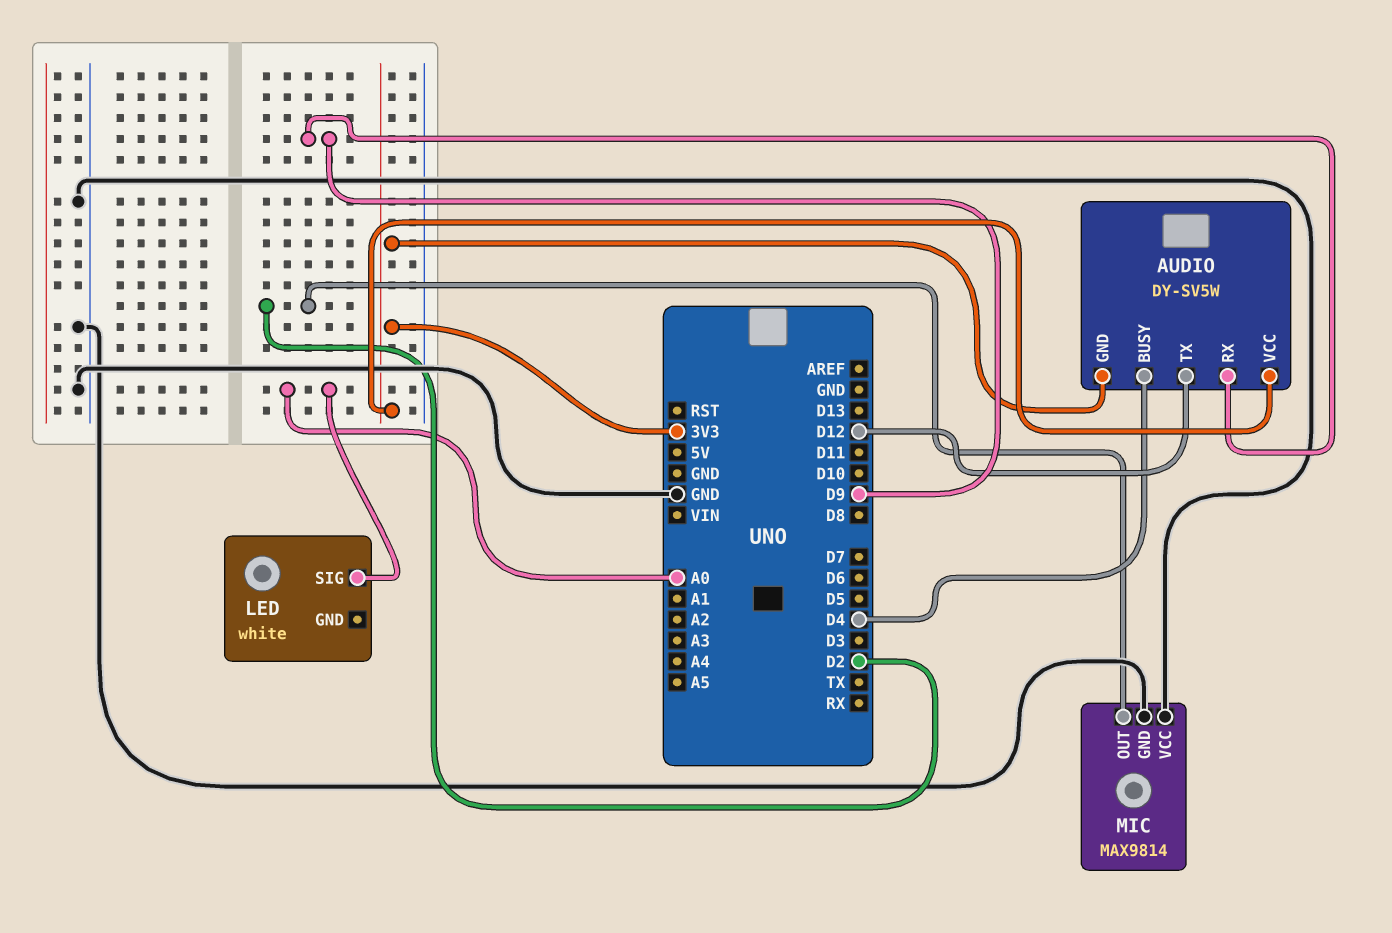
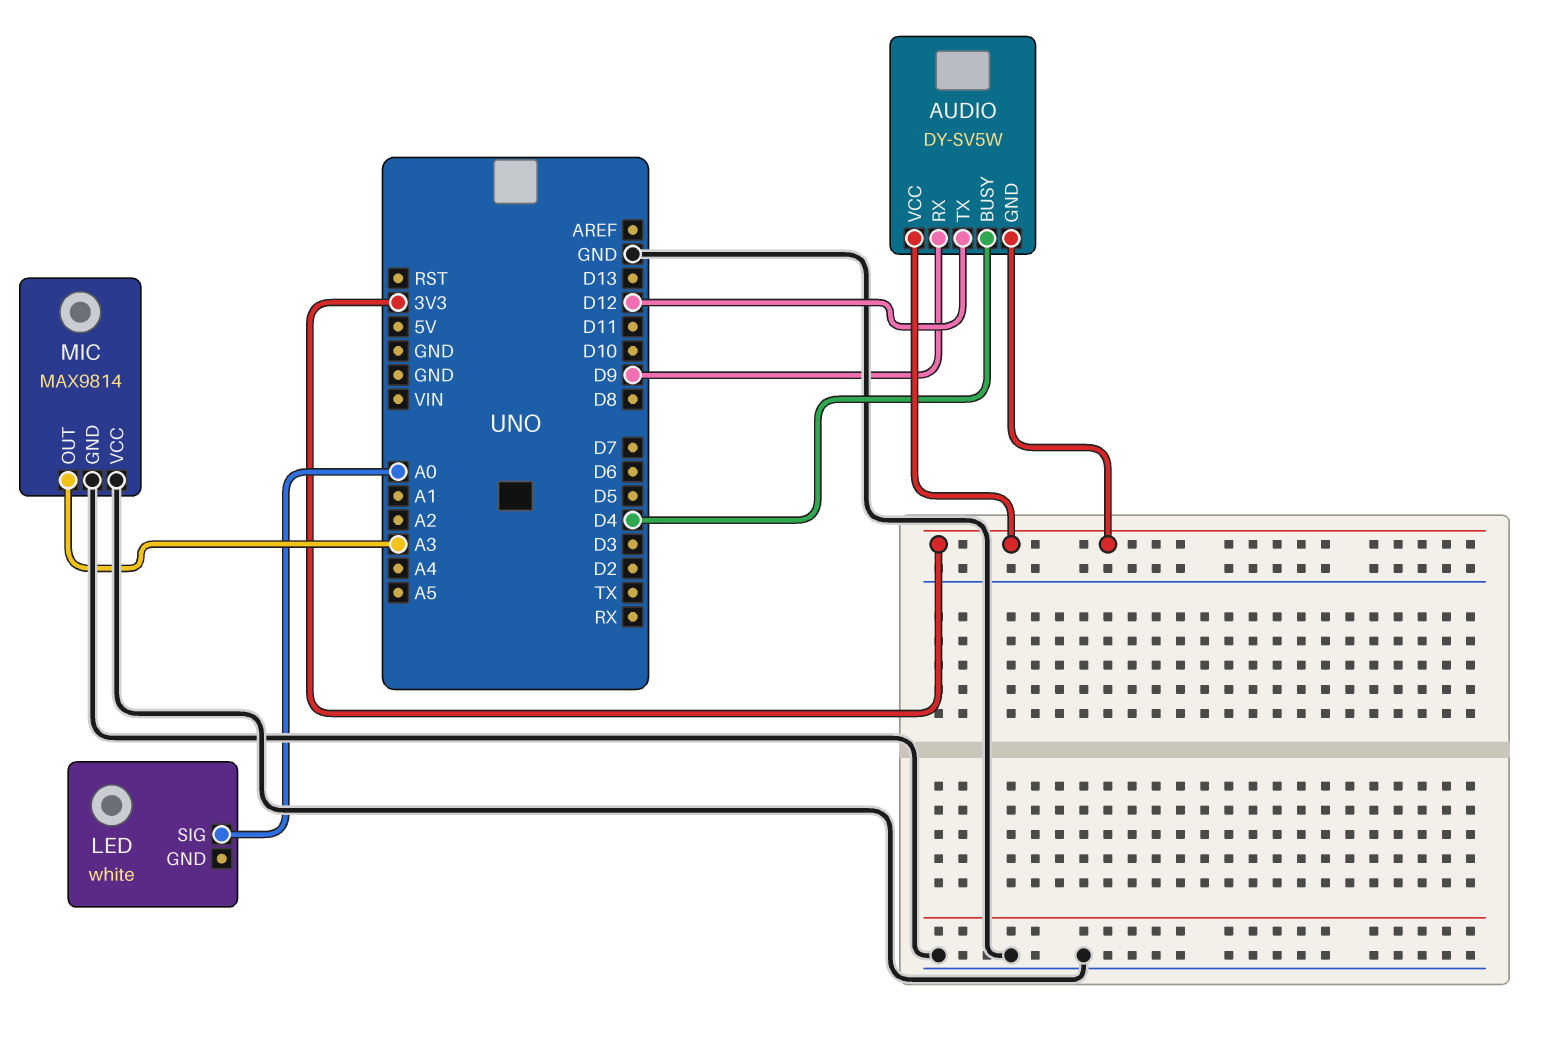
MIC pin OUT: D2 -> A3

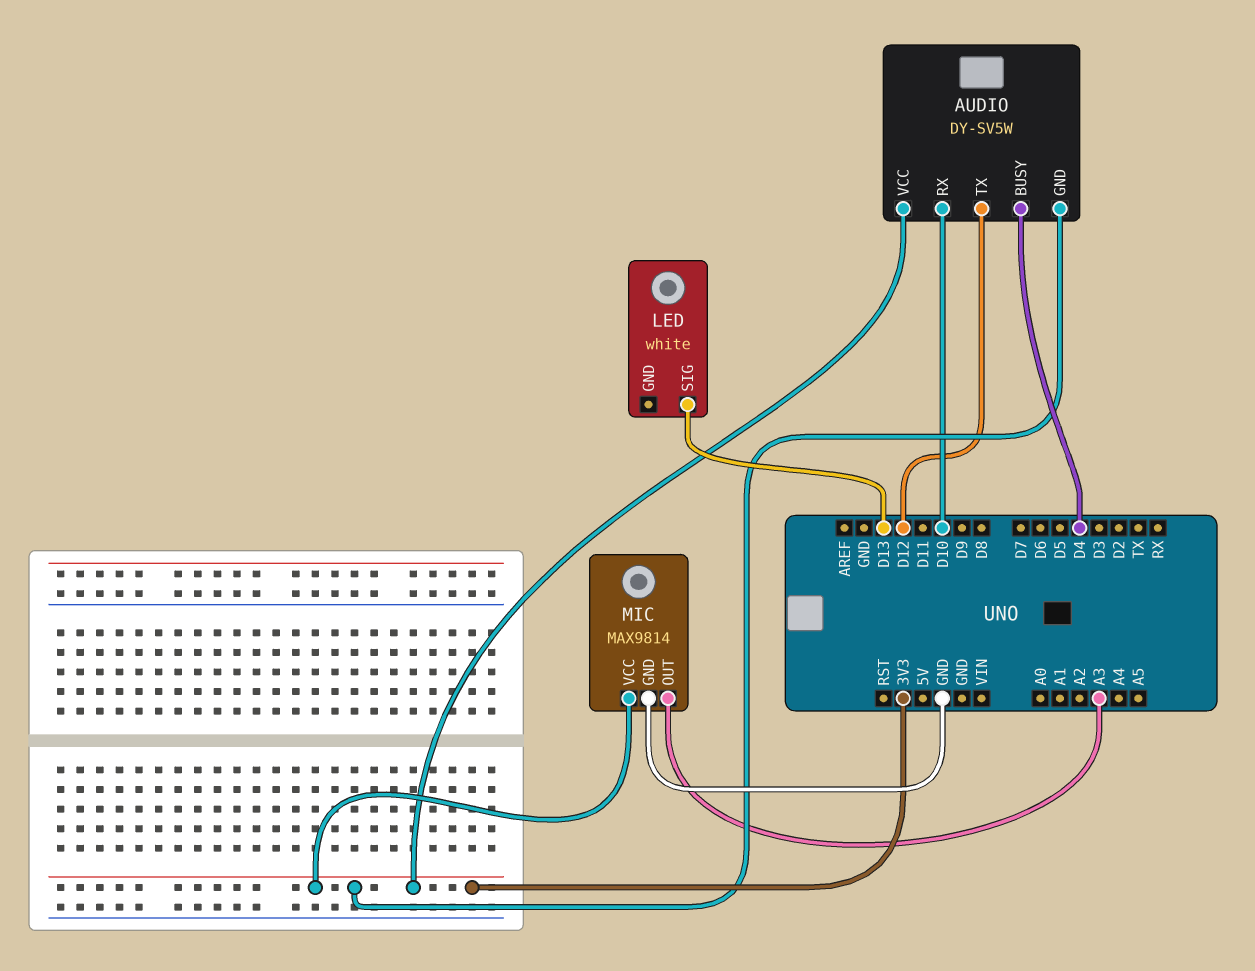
AUDIO pin RX: D9 -> D10
LED pin SIG: A0 -> D13
MIC pin VCC: GND -> 3V3

